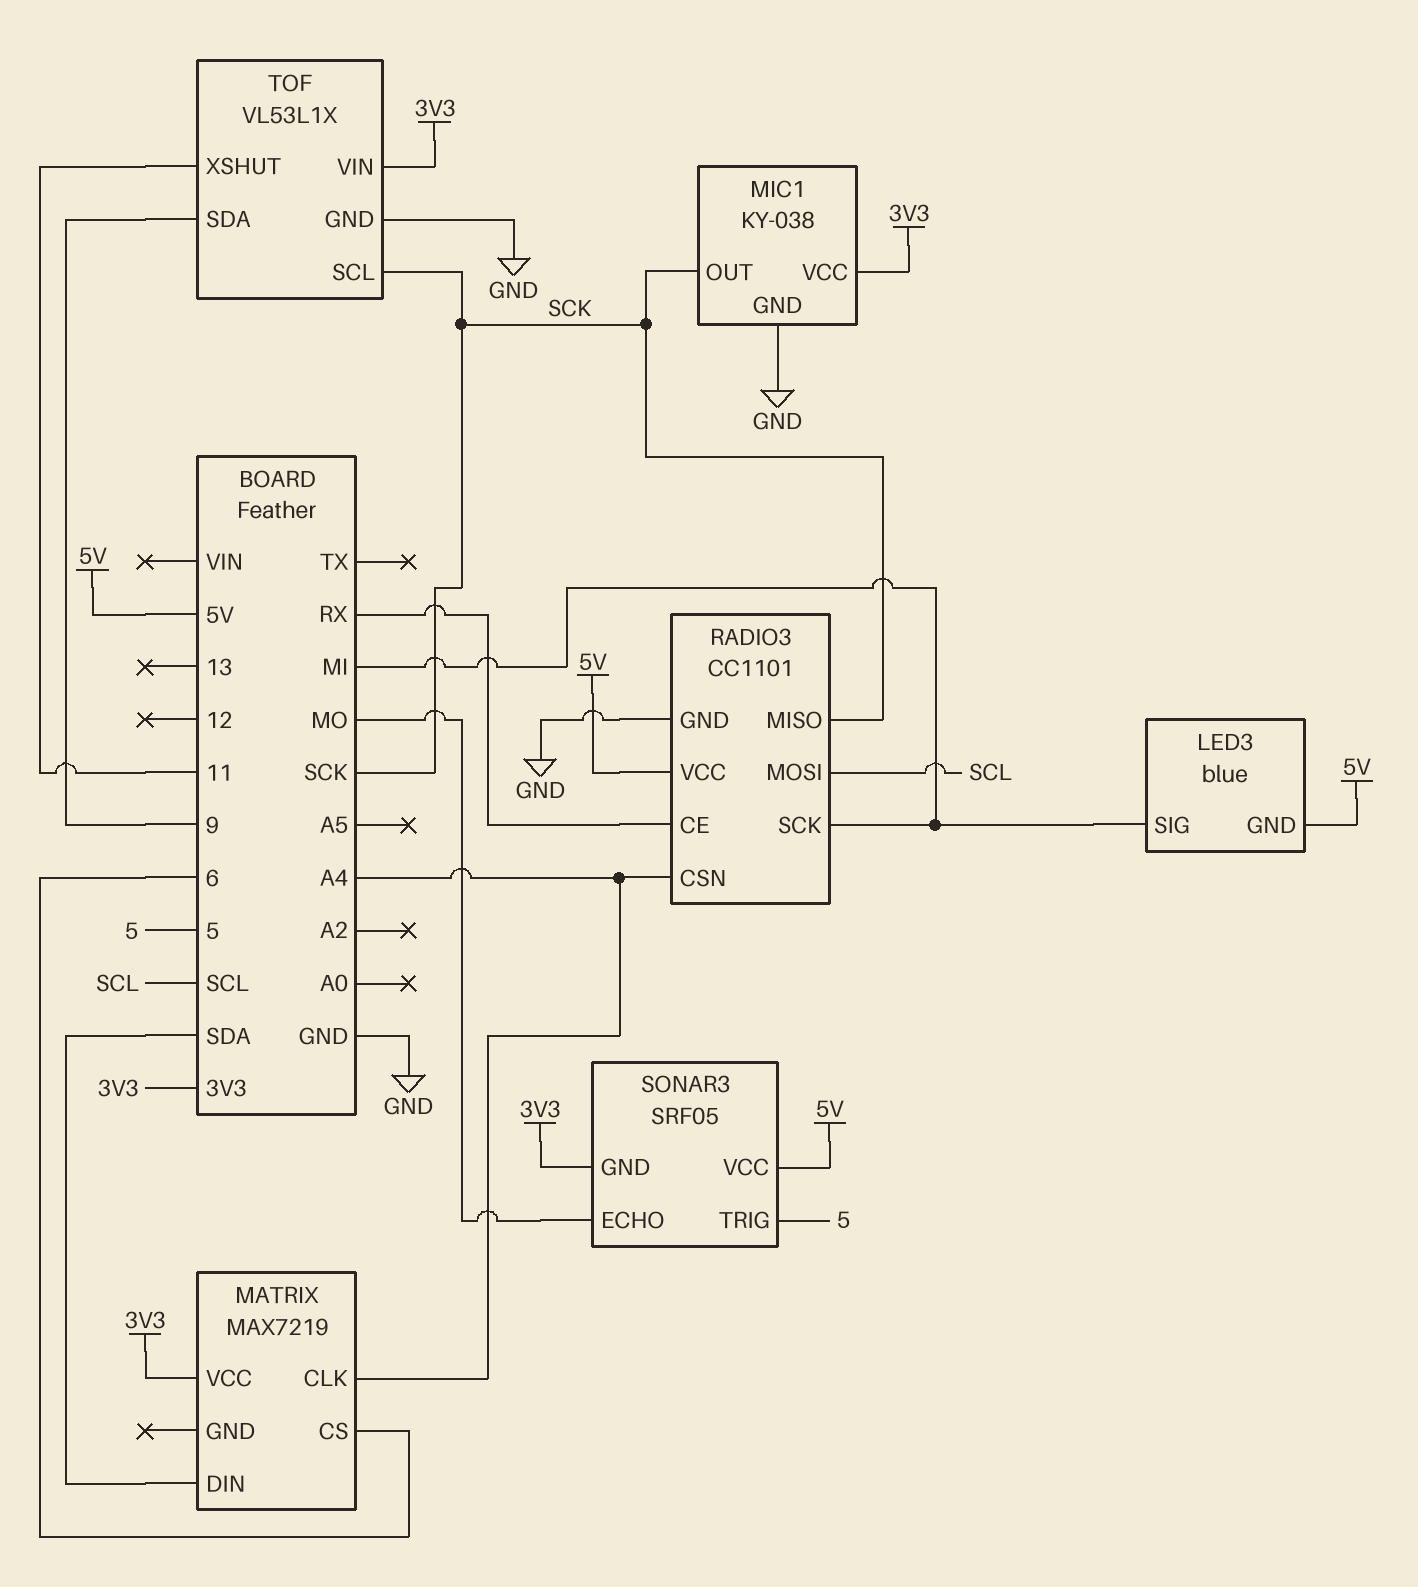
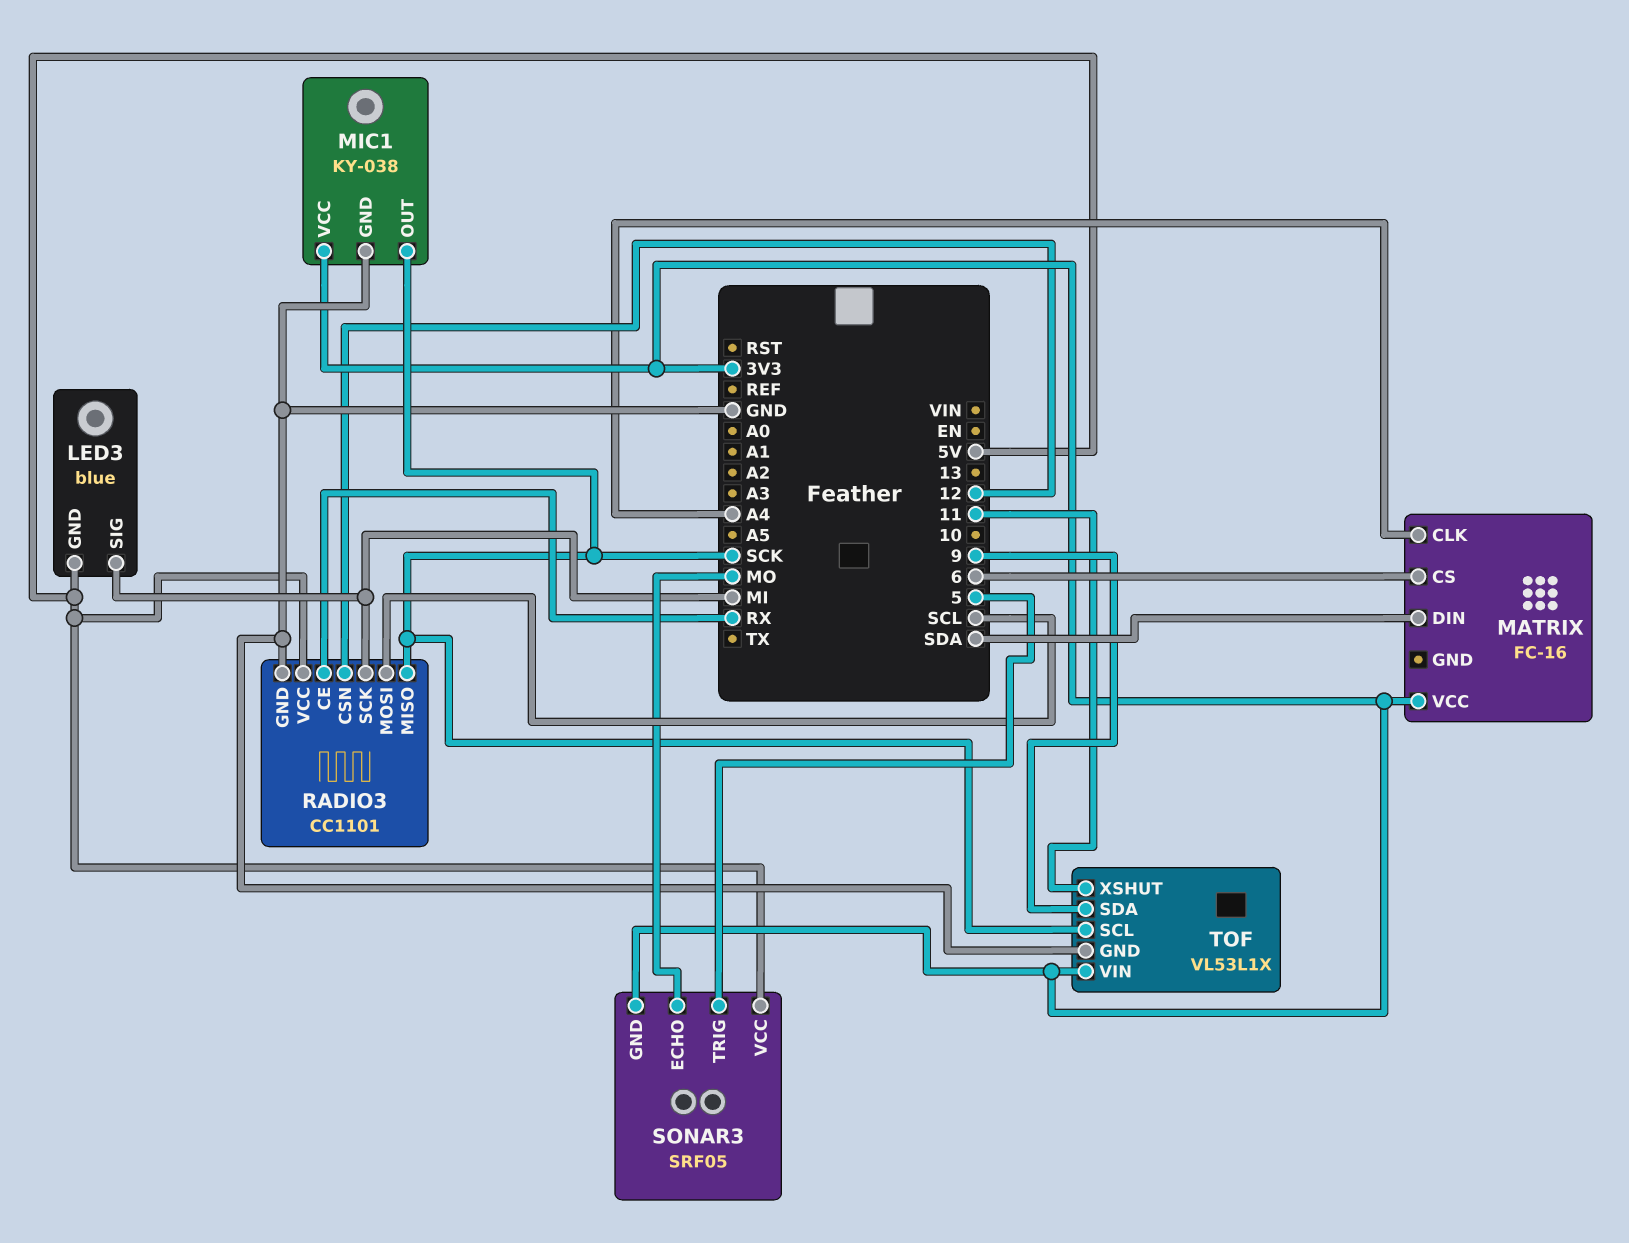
MATRIX: MAX7219 -> FC-16
RADIO3 pin CSN: A4 -> 12

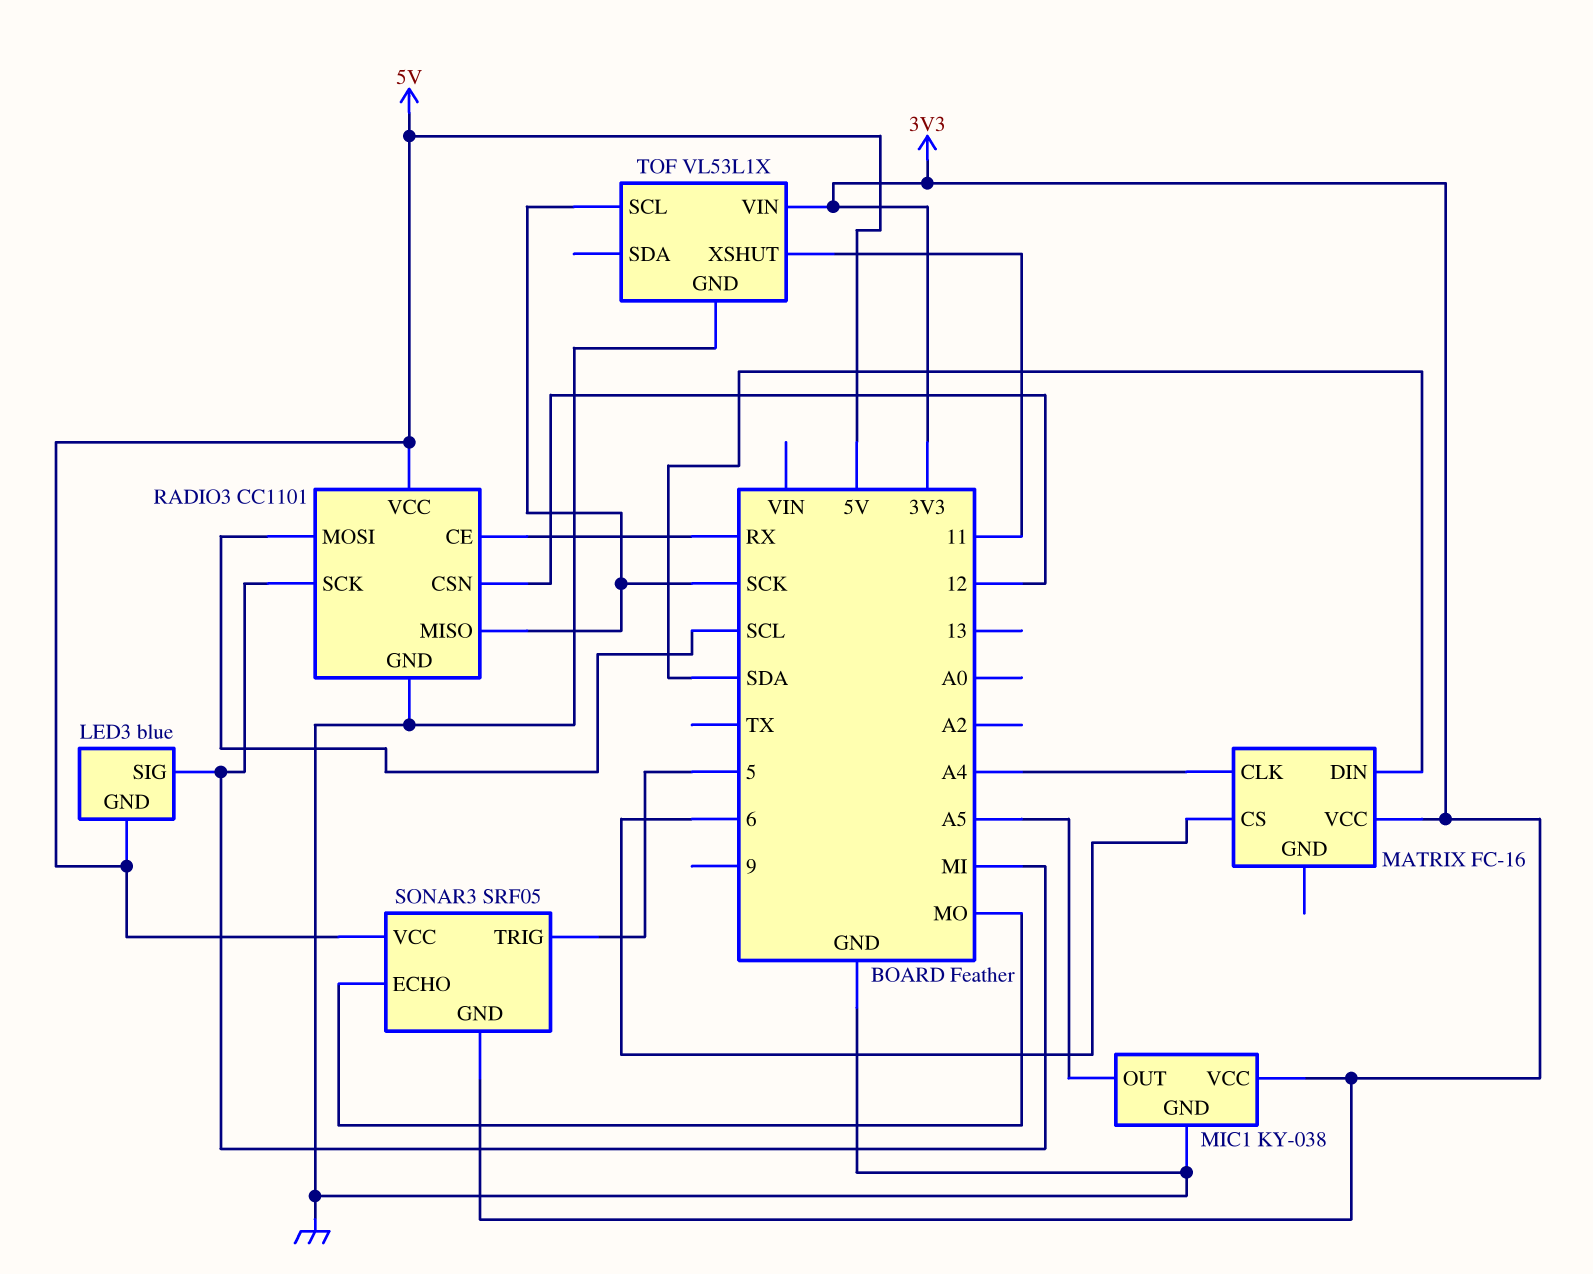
MIC1 pin OUT: SCK -> A5
TOF pin SDA: 9 -> none

